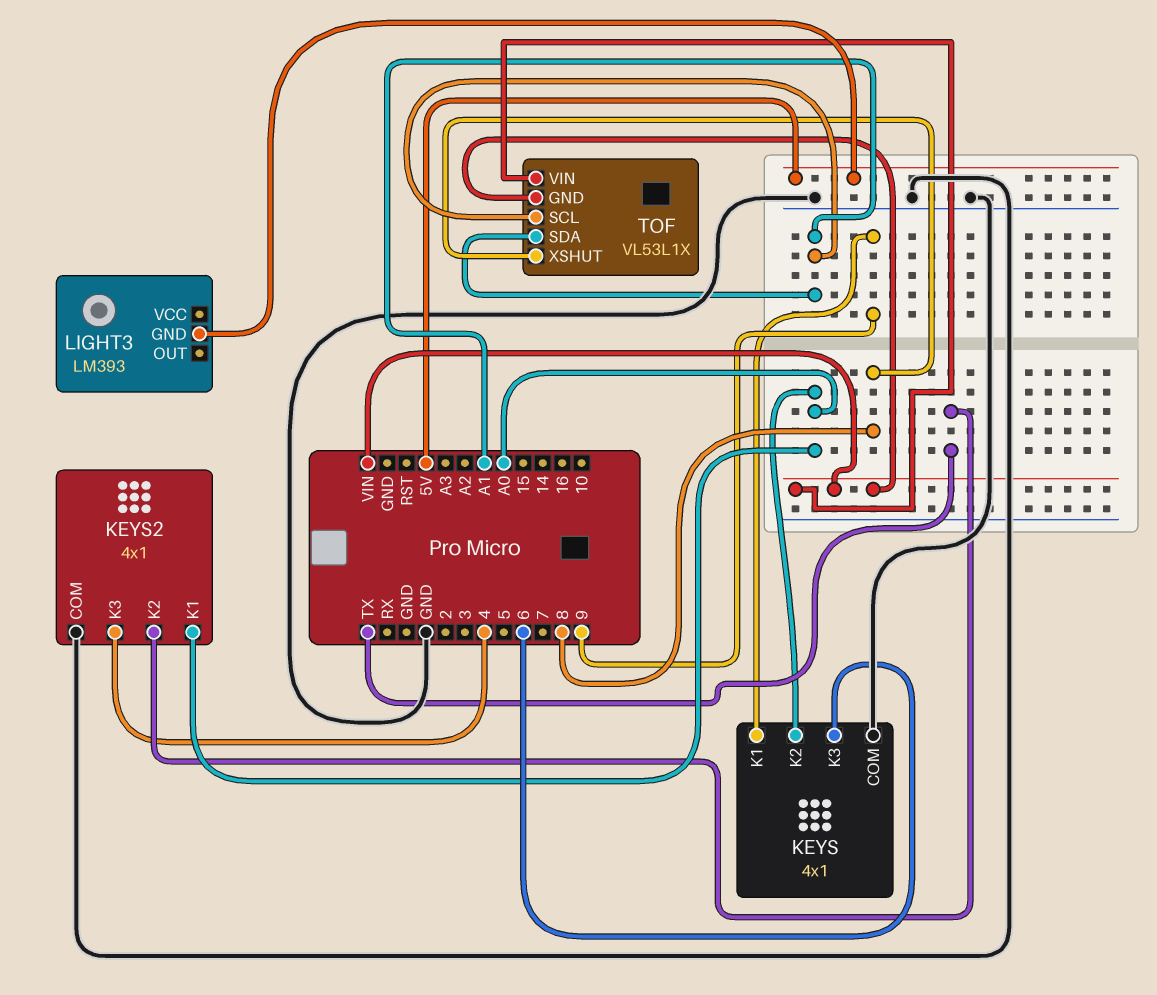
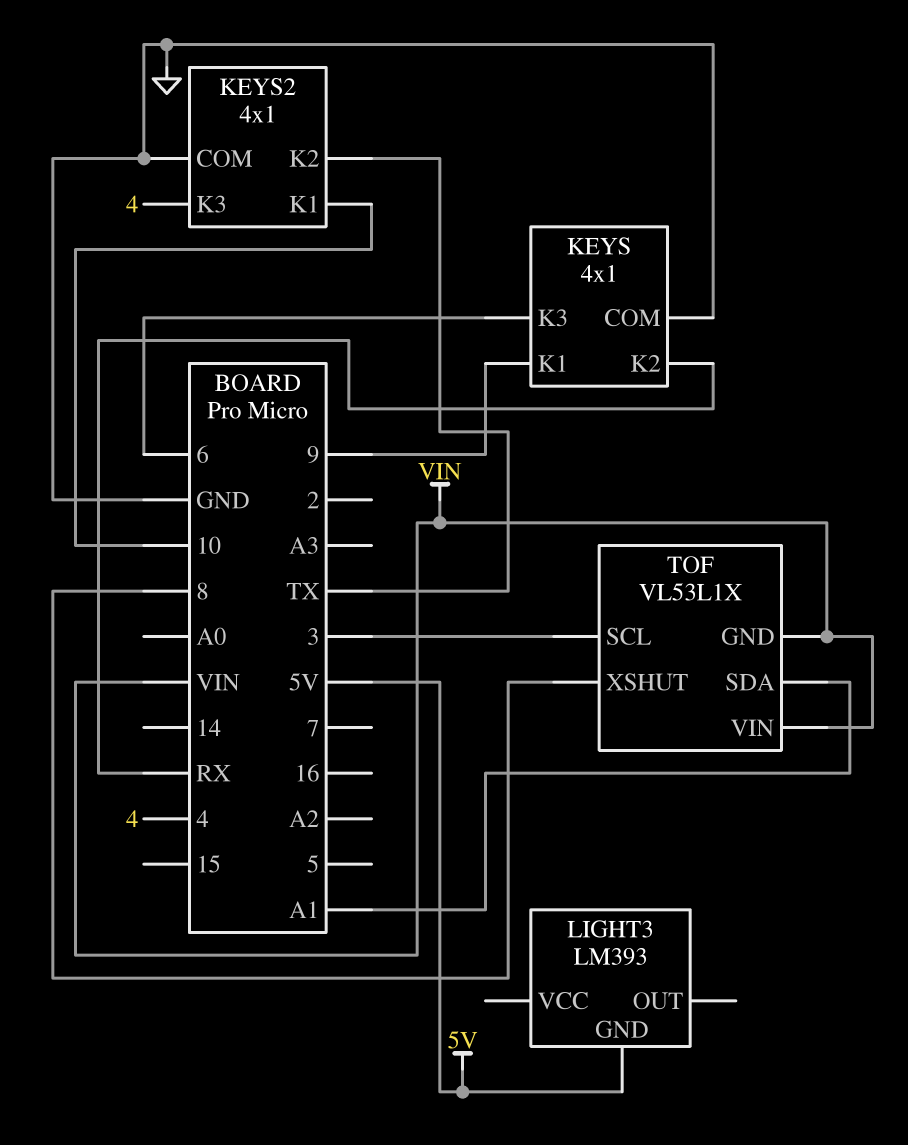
KEYS pin K2: A0 -> RX
KEYS2 pin K1: A0 -> 10
TOF pin SCL: A1 -> 3

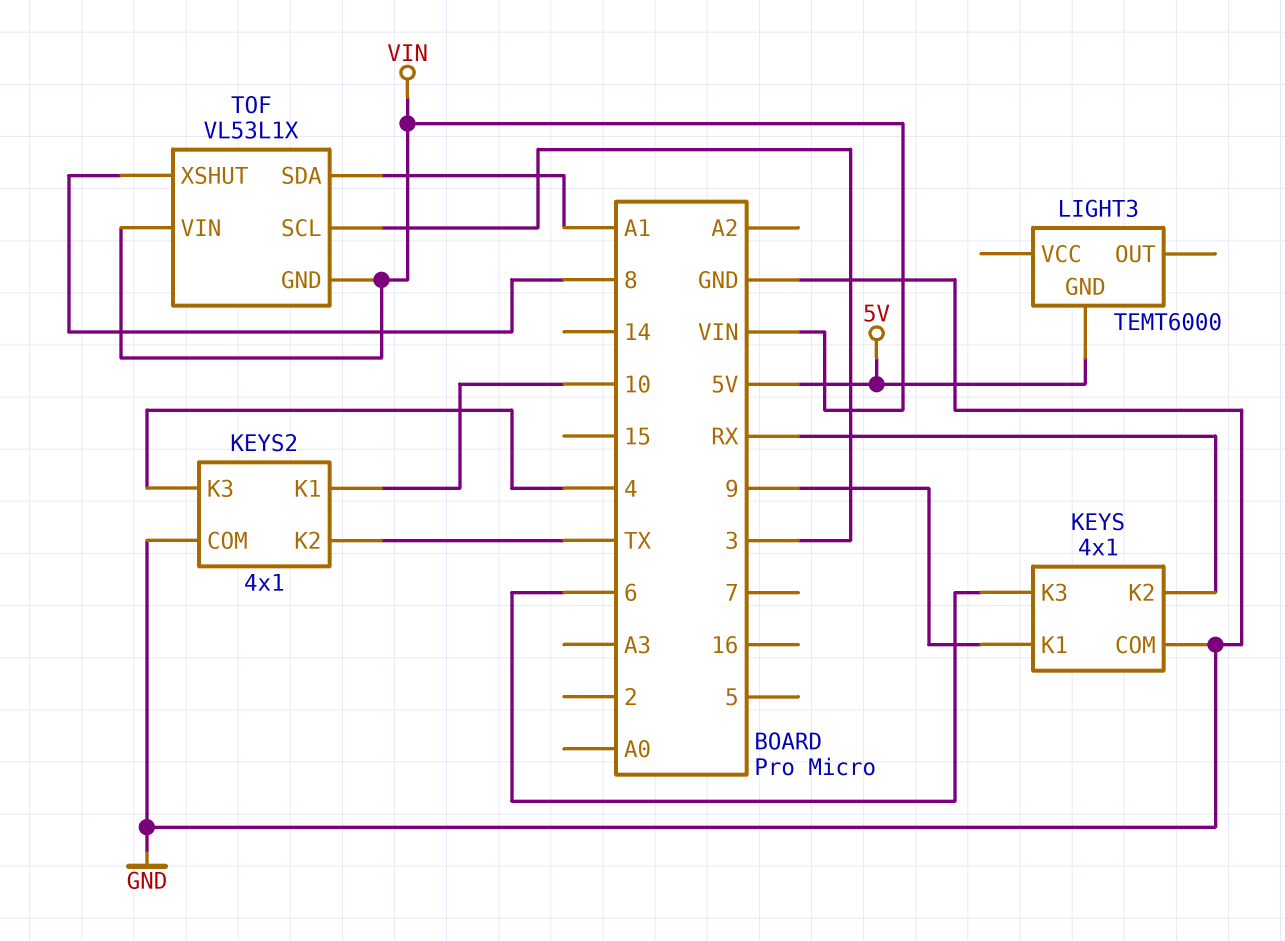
LIGHT3: LM393 -> TEMT6000

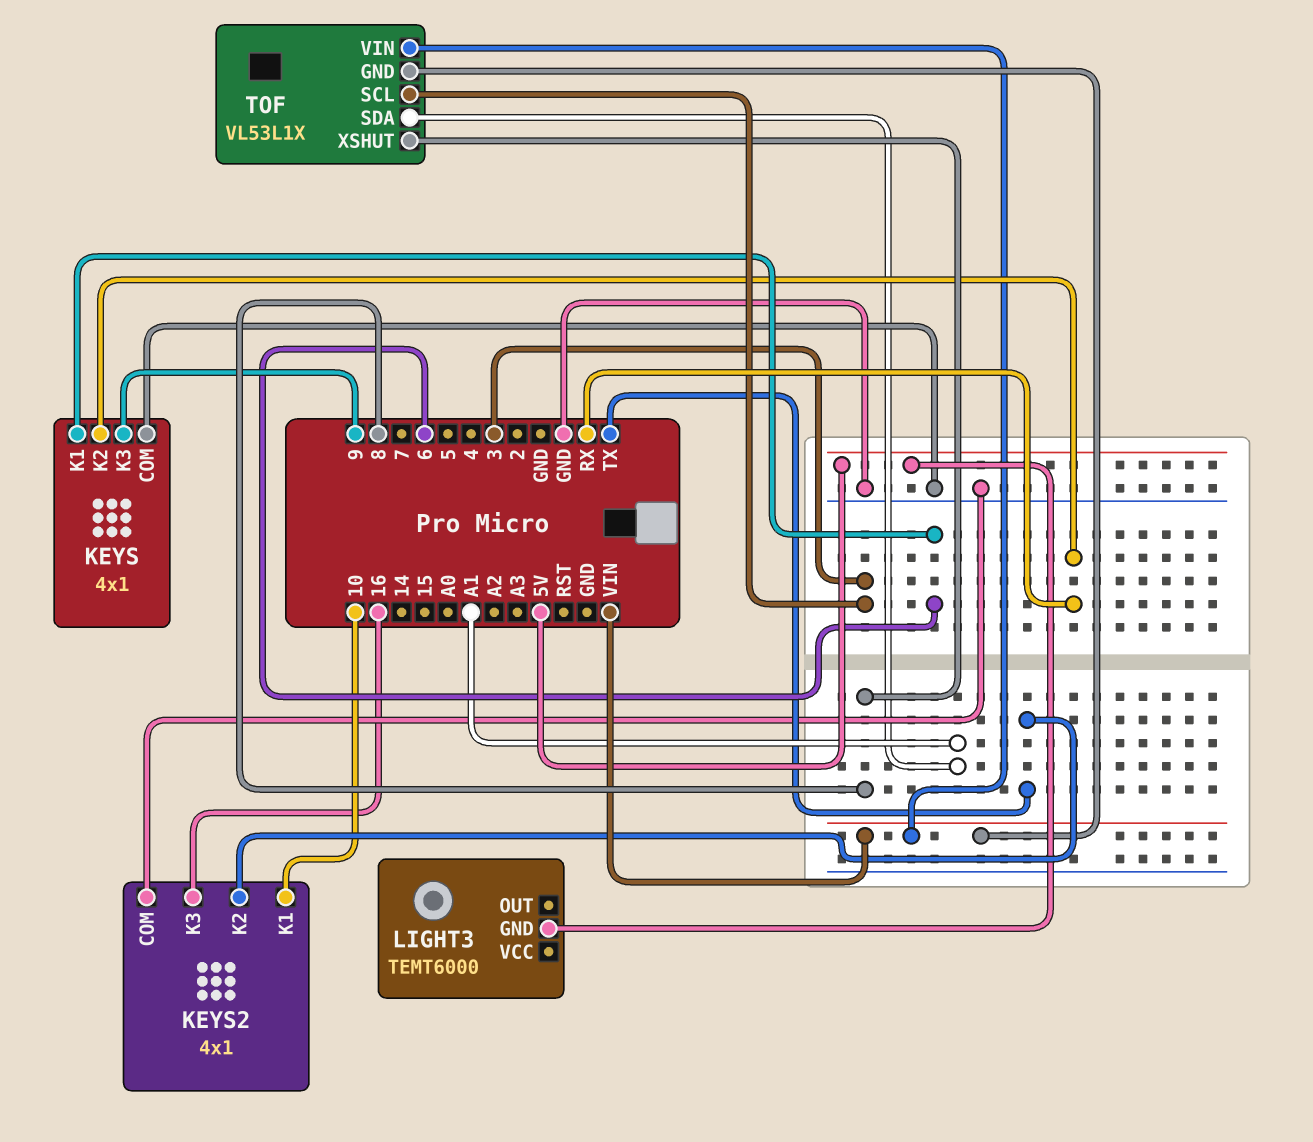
KEYS pin K1: 9 -> 6
KEYS pin K3: 6 -> 9
KEYS2 pin K3: 4 -> 16

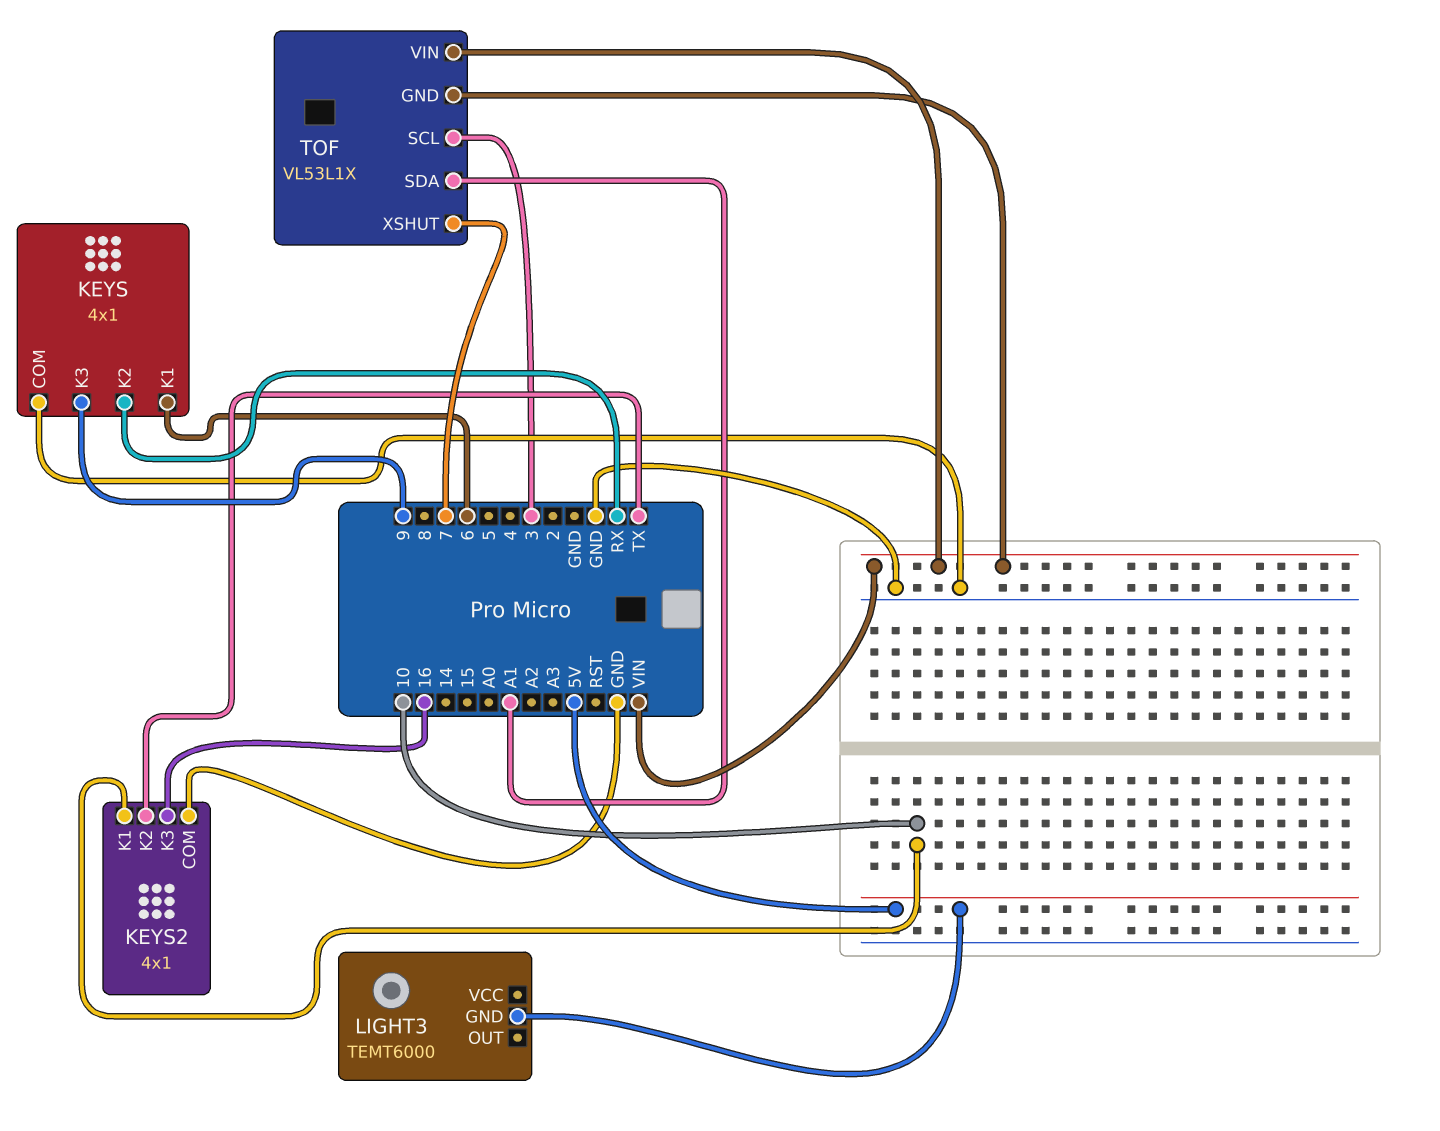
TOF pin XSHUT: 8 -> 7

